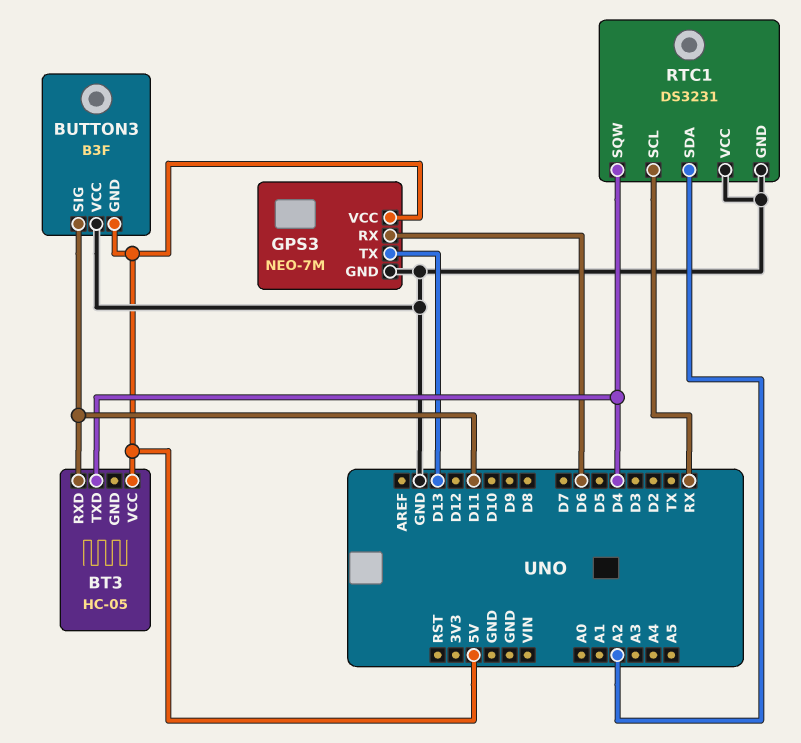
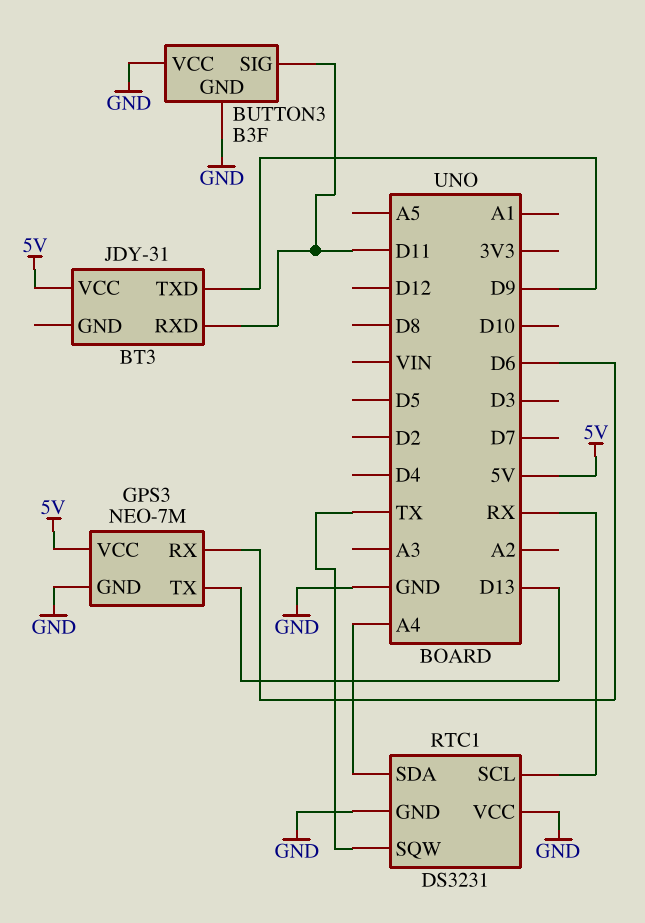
BT3: HC-05 -> JDY-31
BT3 pin TXD: D4 -> D9
BUTTON3 pin GND: 5V -> GND
RTC1 pin SDA: A2 -> A4
RTC1 pin SQW: D4 -> TX

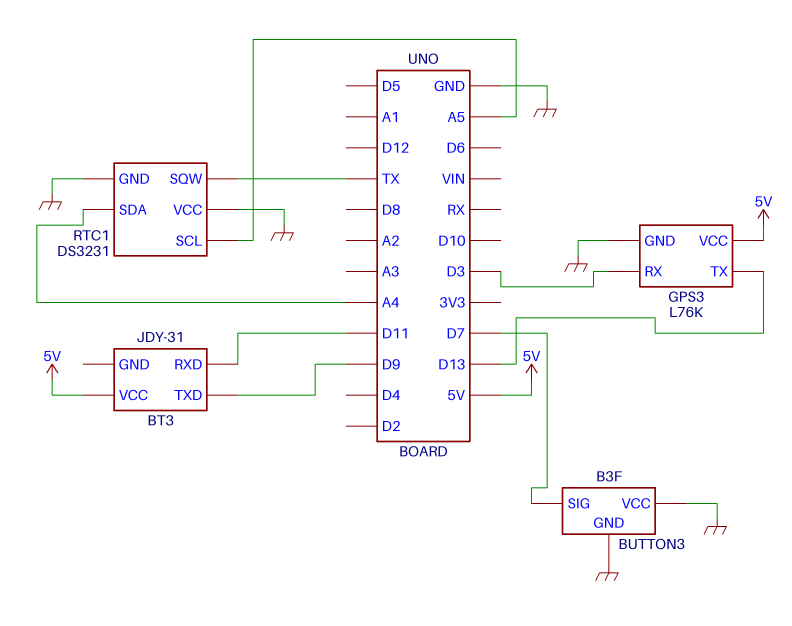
BUTTON3 pin SIG: D11 -> D7
GPS3: NEO-7M -> L76K
GPS3 pin RX: D6 -> D3
RTC1 pin SCL: RX -> A5

